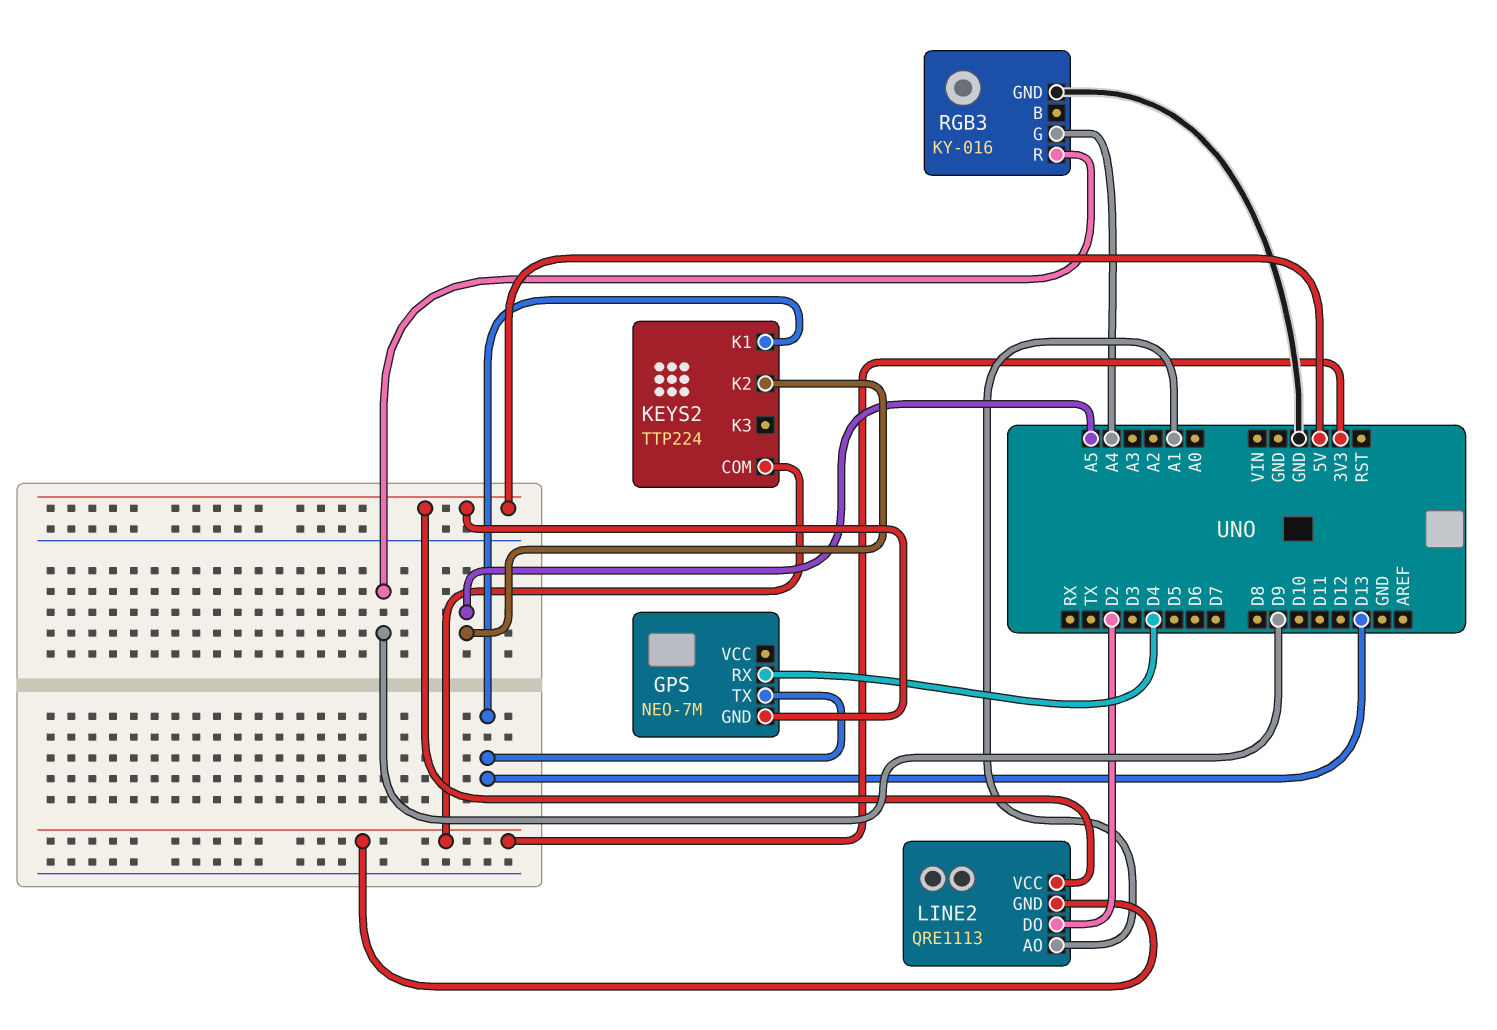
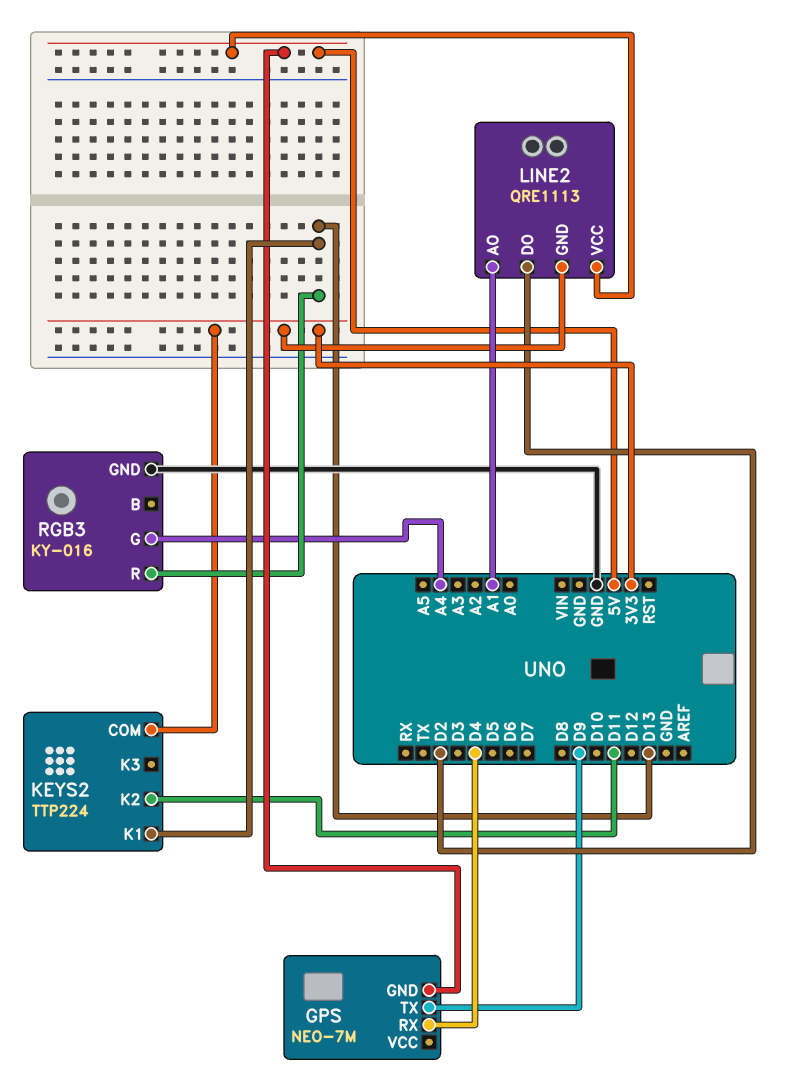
GPS pin TX: D13 -> D9
KEYS2 pin K2: A5 -> D11
RGB3 pin R: D9 -> D13

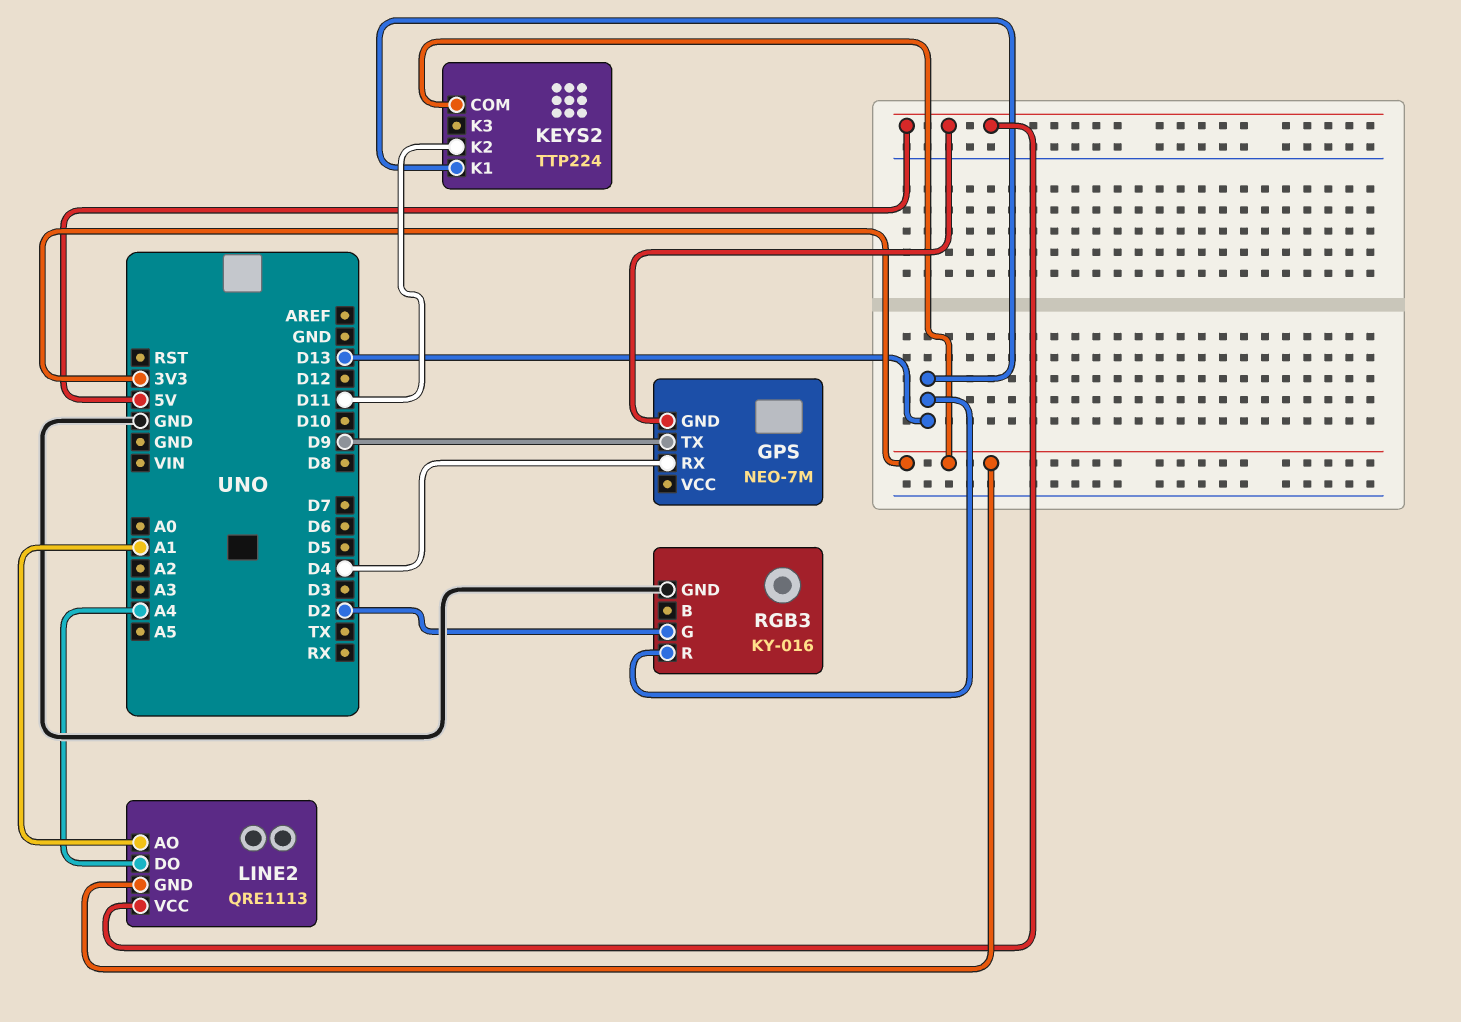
LINE2 pin DO: D2 -> A4
RGB3 pin G: A4 -> D2

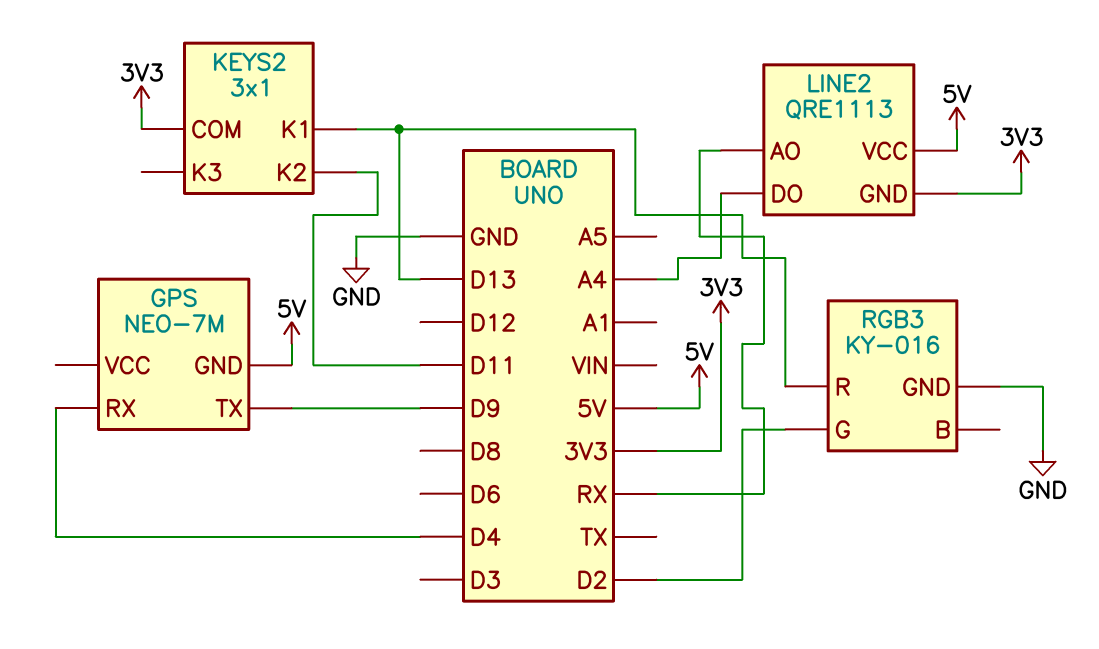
KEYS2: TTP224 -> 3x1
LINE2 pin AO: A1 -> RX

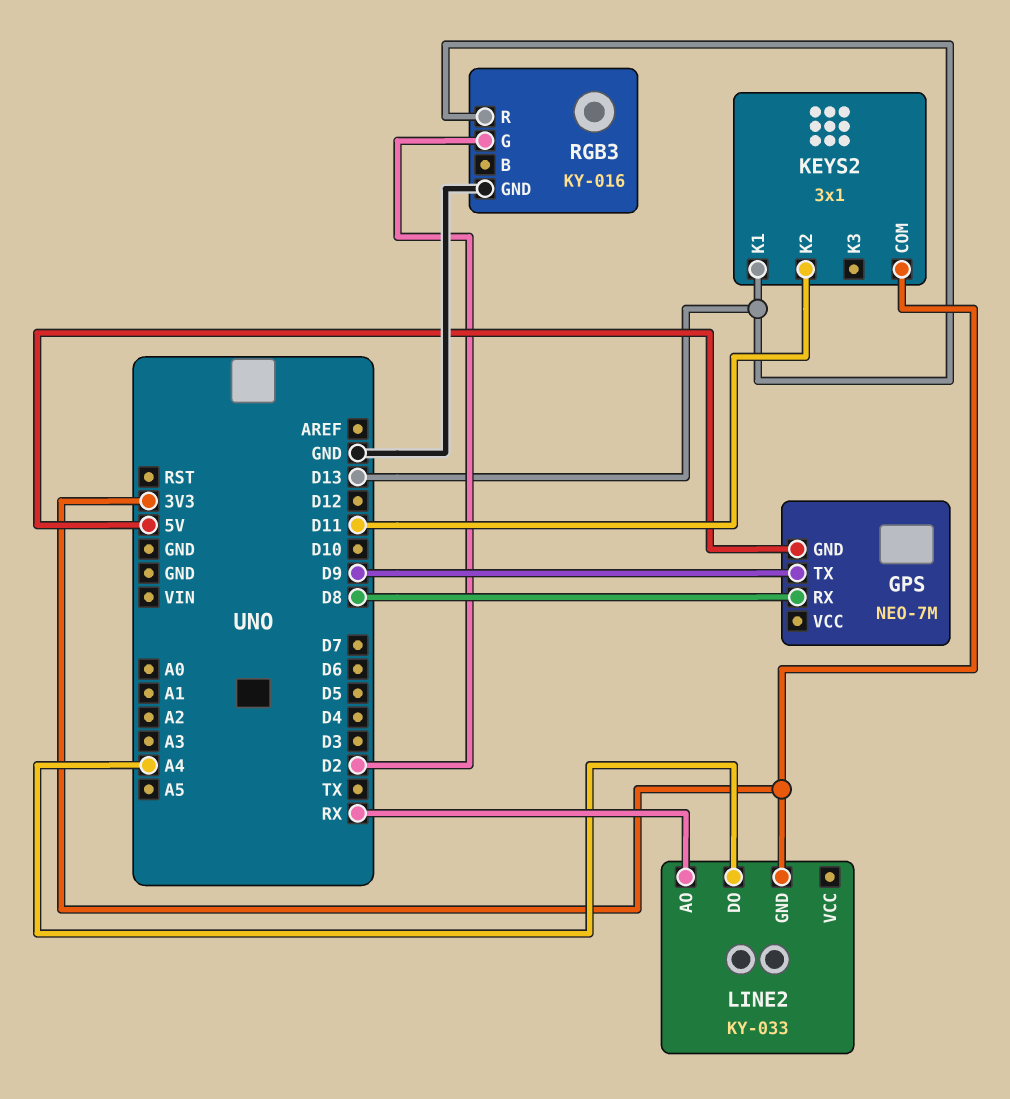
GPS pin RX: D4 -> D8
LINE2: QRE1113 -> KY-033
LINE2 pin VCC: 5V -> none

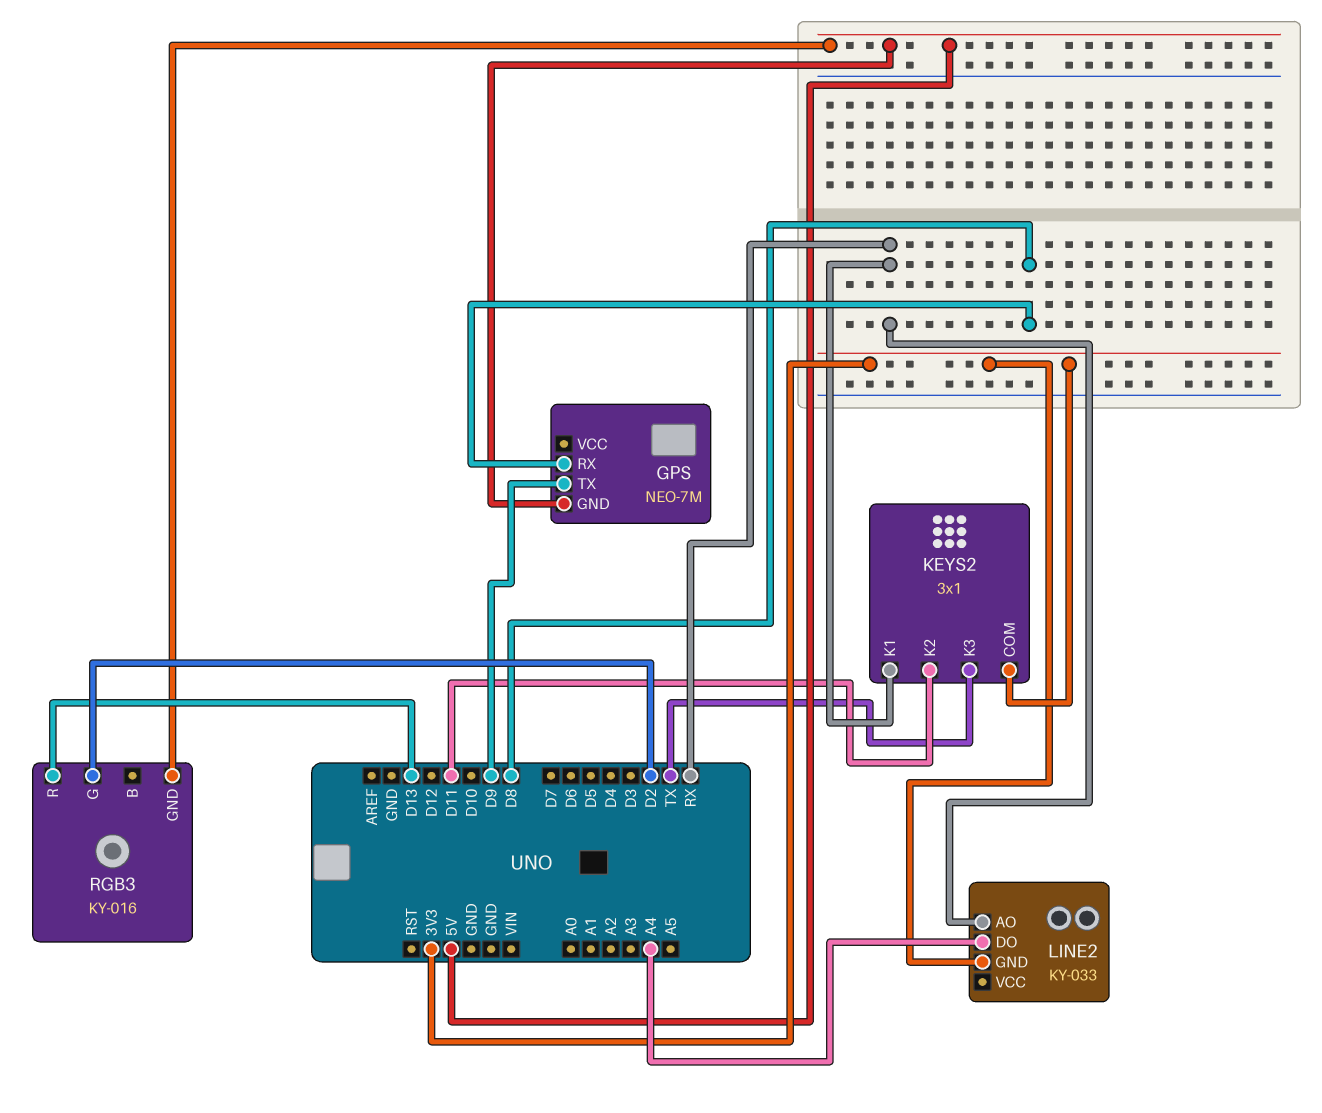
KEYS2 pin K1: D13 -> RX
KEYS2 pin K3: none -> TX
RGB3 pin GND: GND -> 5V

